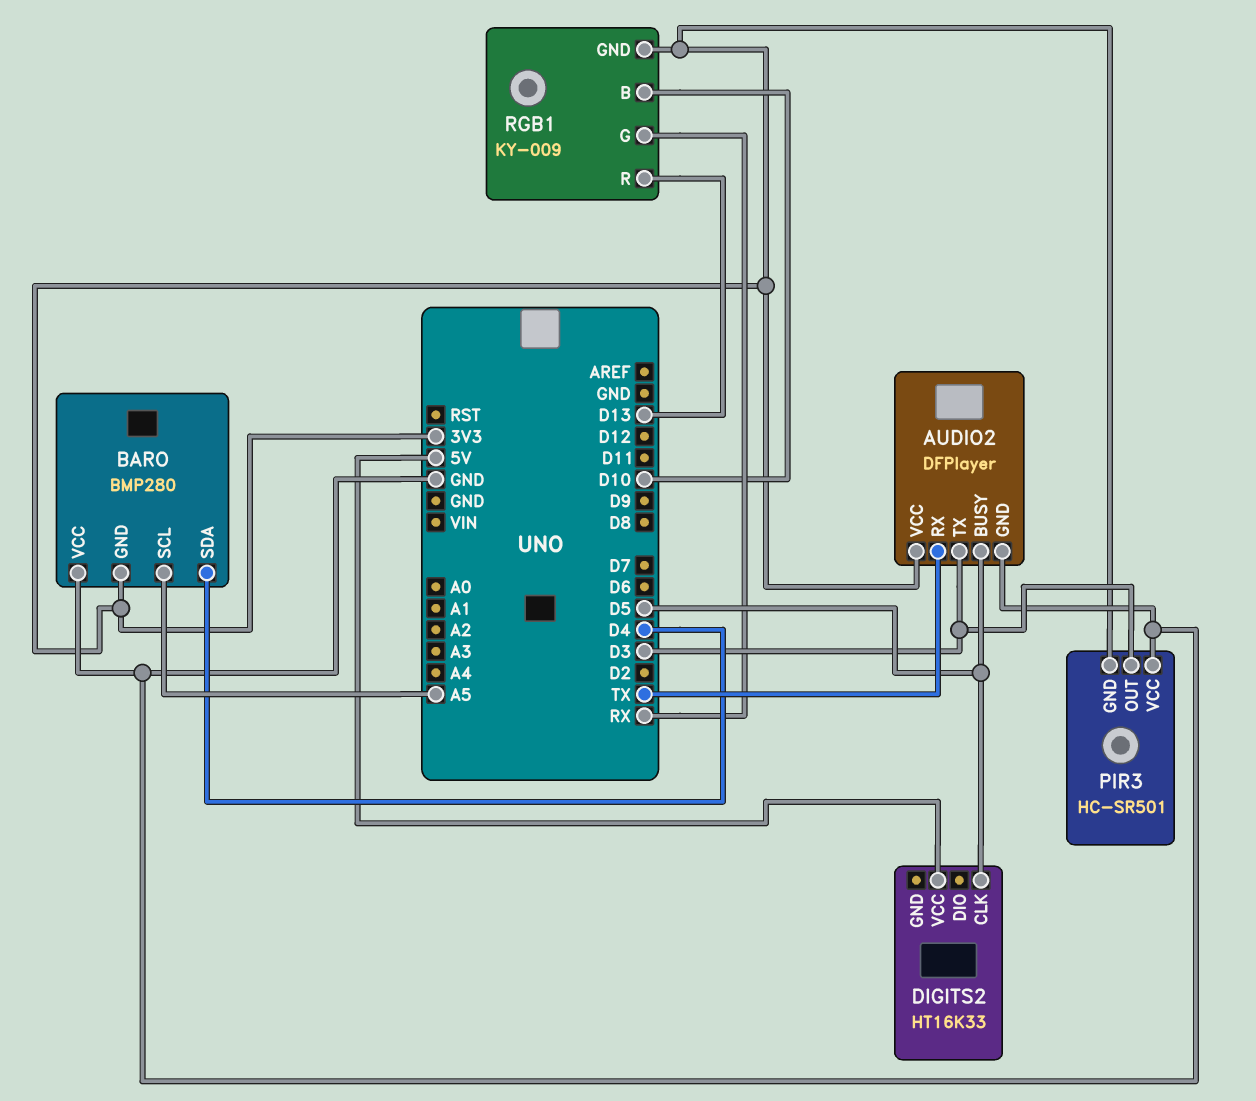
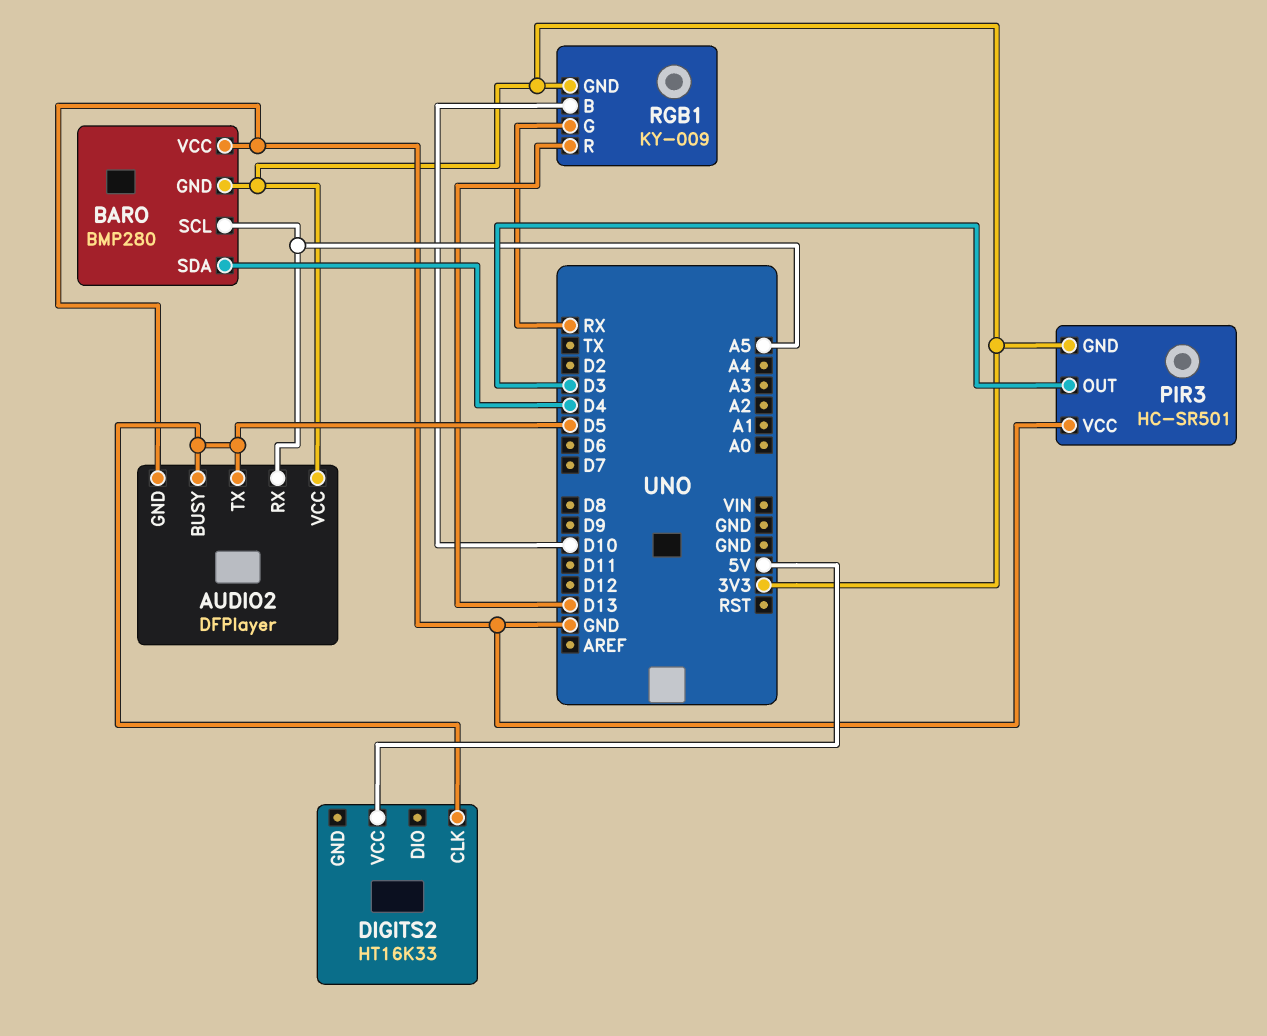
AUDIO2 pin RX: TX -> A5
AUDIO2 pin TX: D3 -> D5

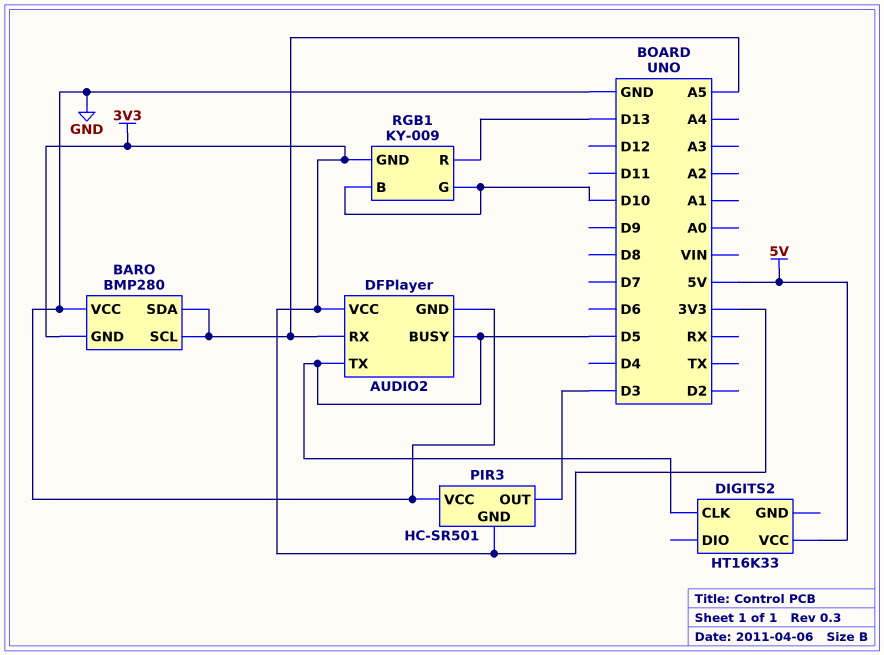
BARO pin SDA: D4 -> A5
RGB1 pin G: RX -> D10

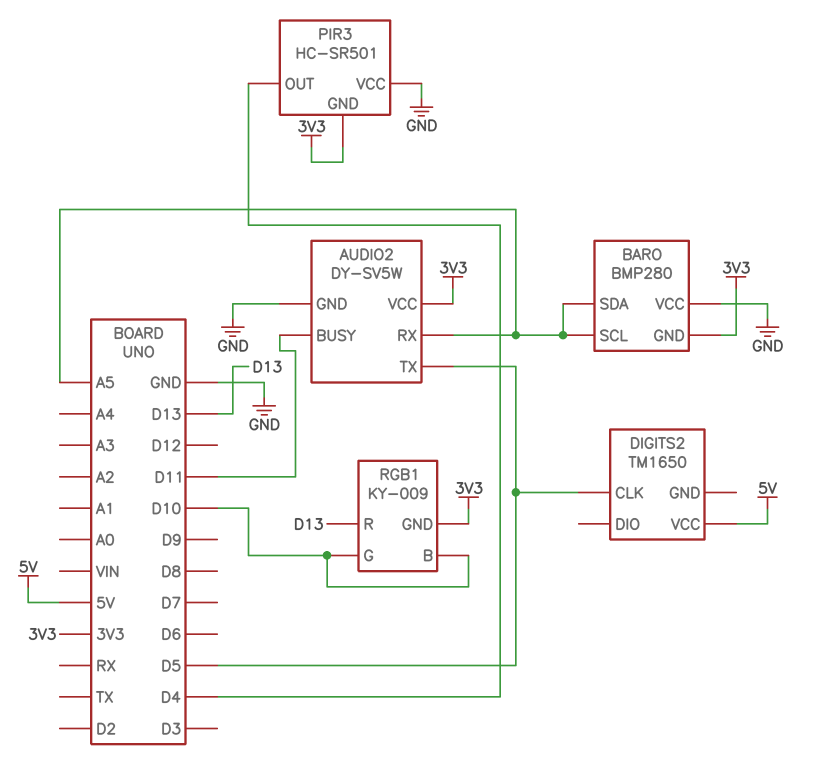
AUDIO2: DFPlayer -> DY-SV5W
AUDIO2 pin BUSY: D5 -> D11
DIGITS2: HT16K33 -> TM1650
PIR3 pin OUT: D3 -> D4

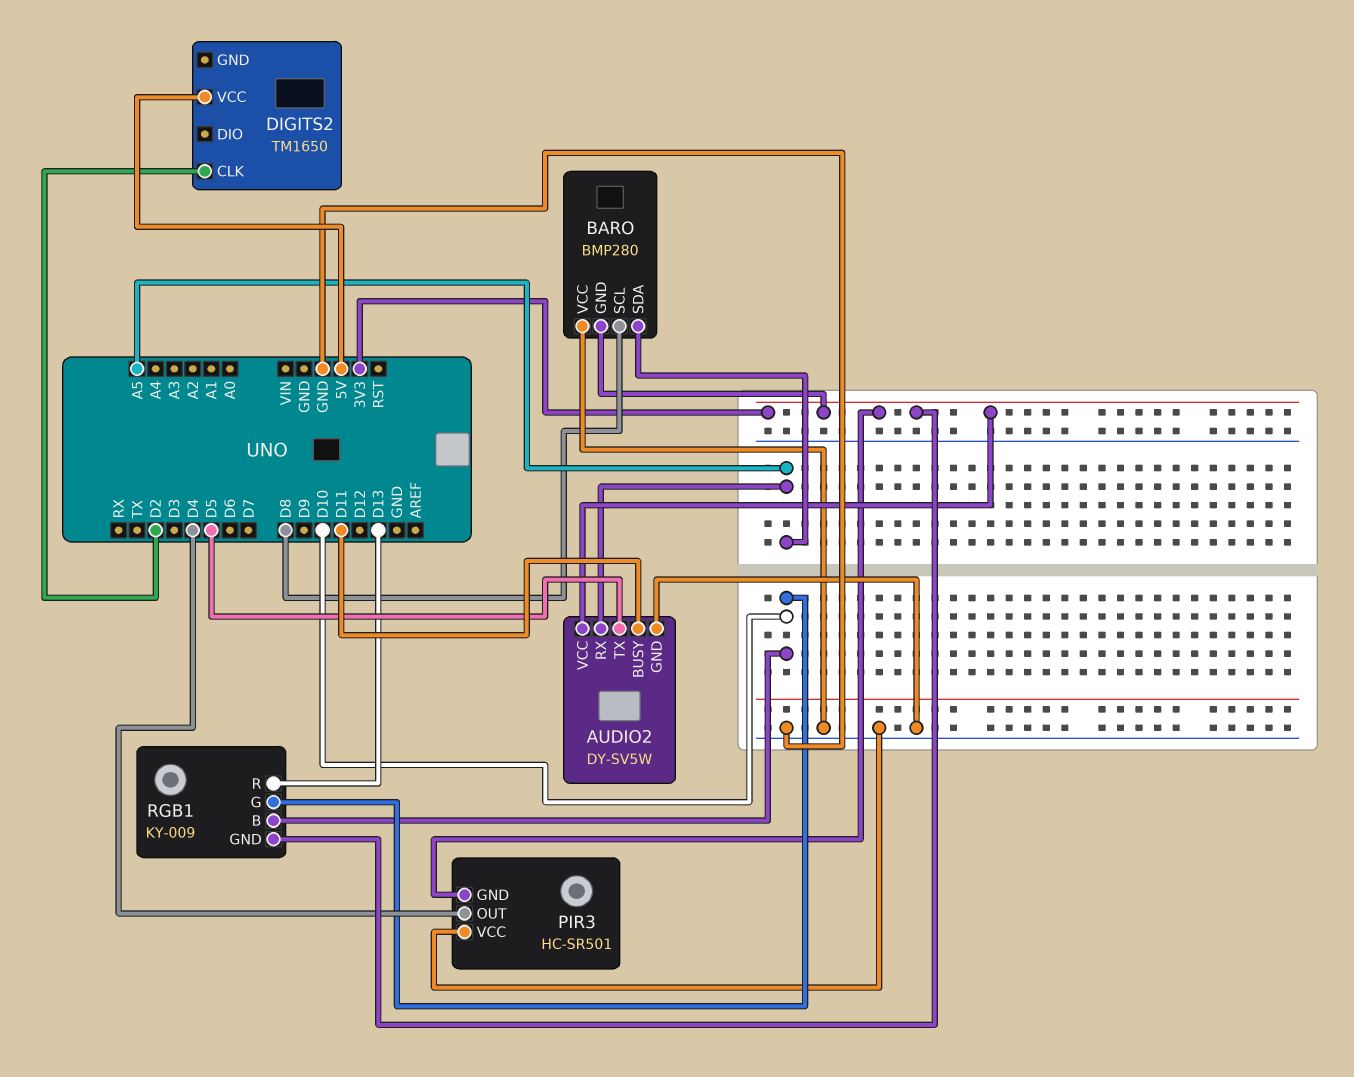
BARO pin SCL: A5 -> D8
DIGITS2 pin CLK: D5 -> D2

